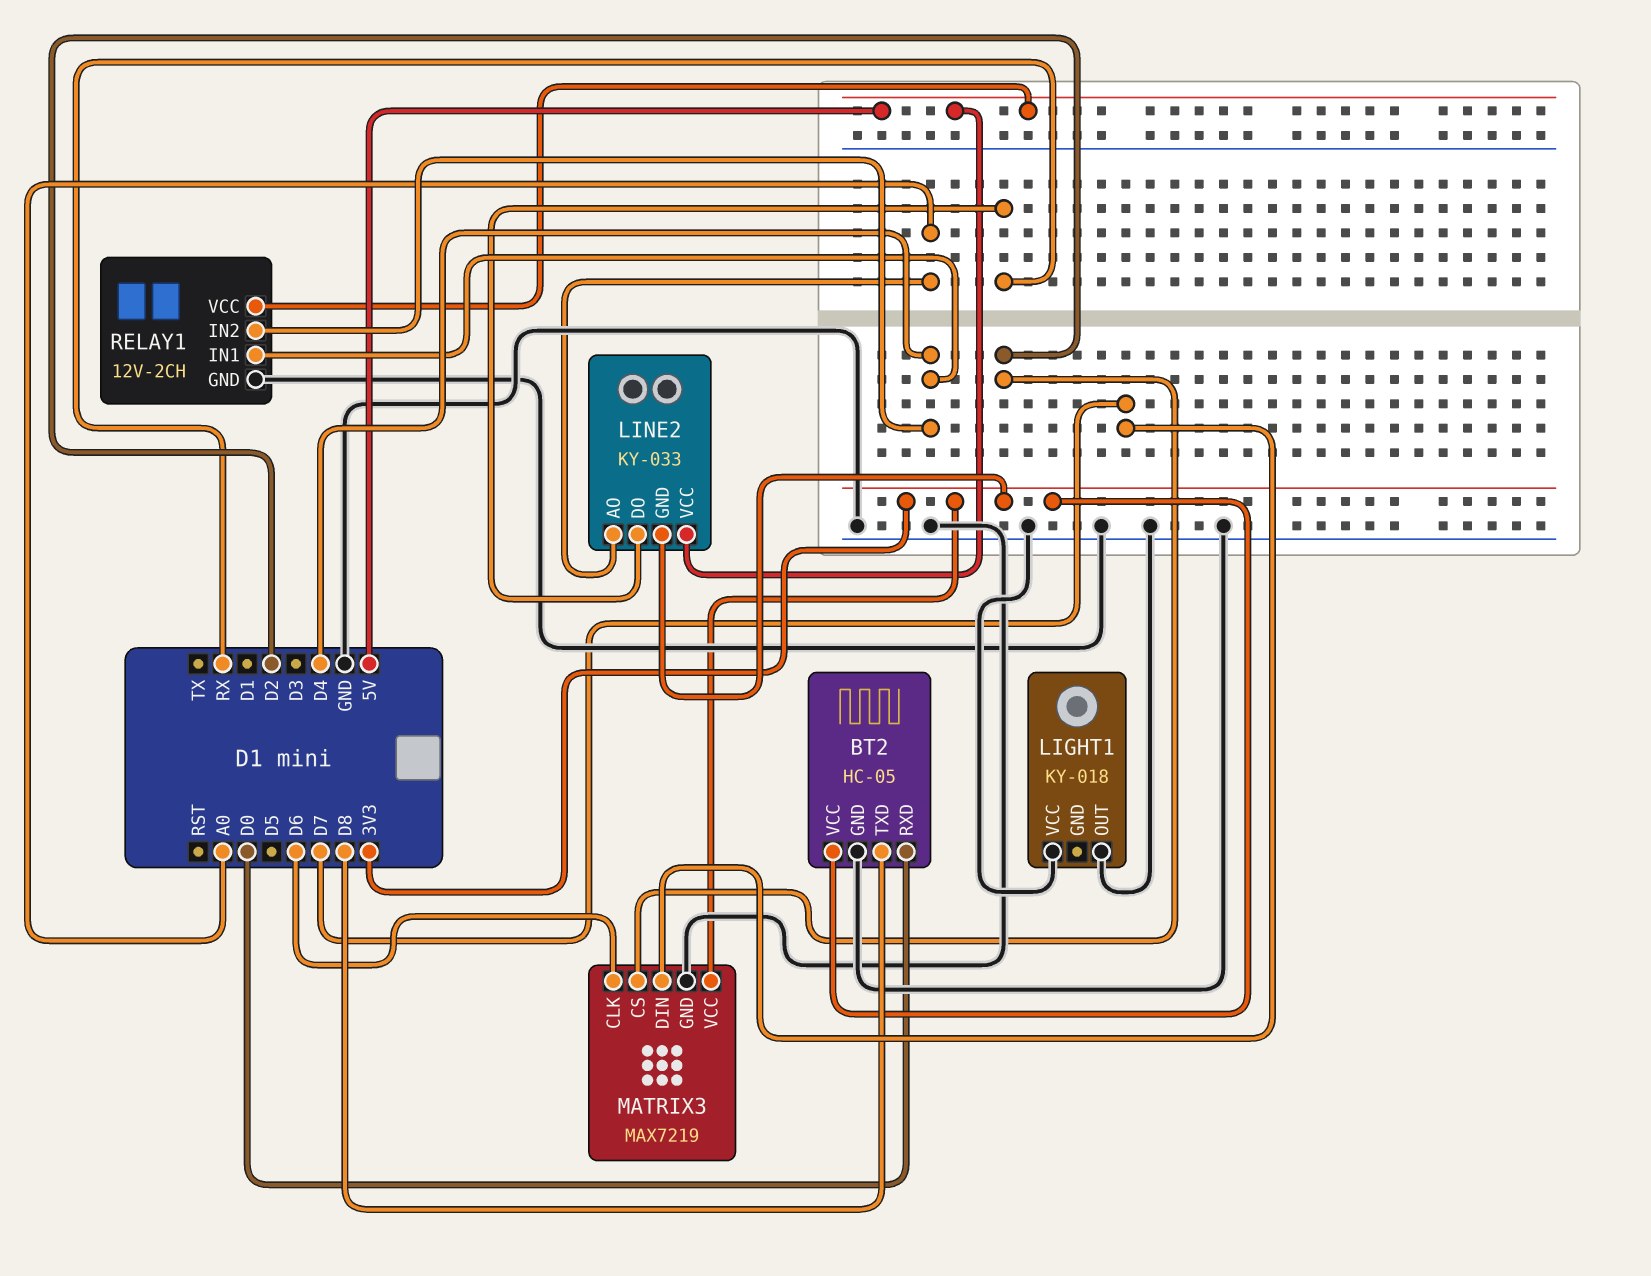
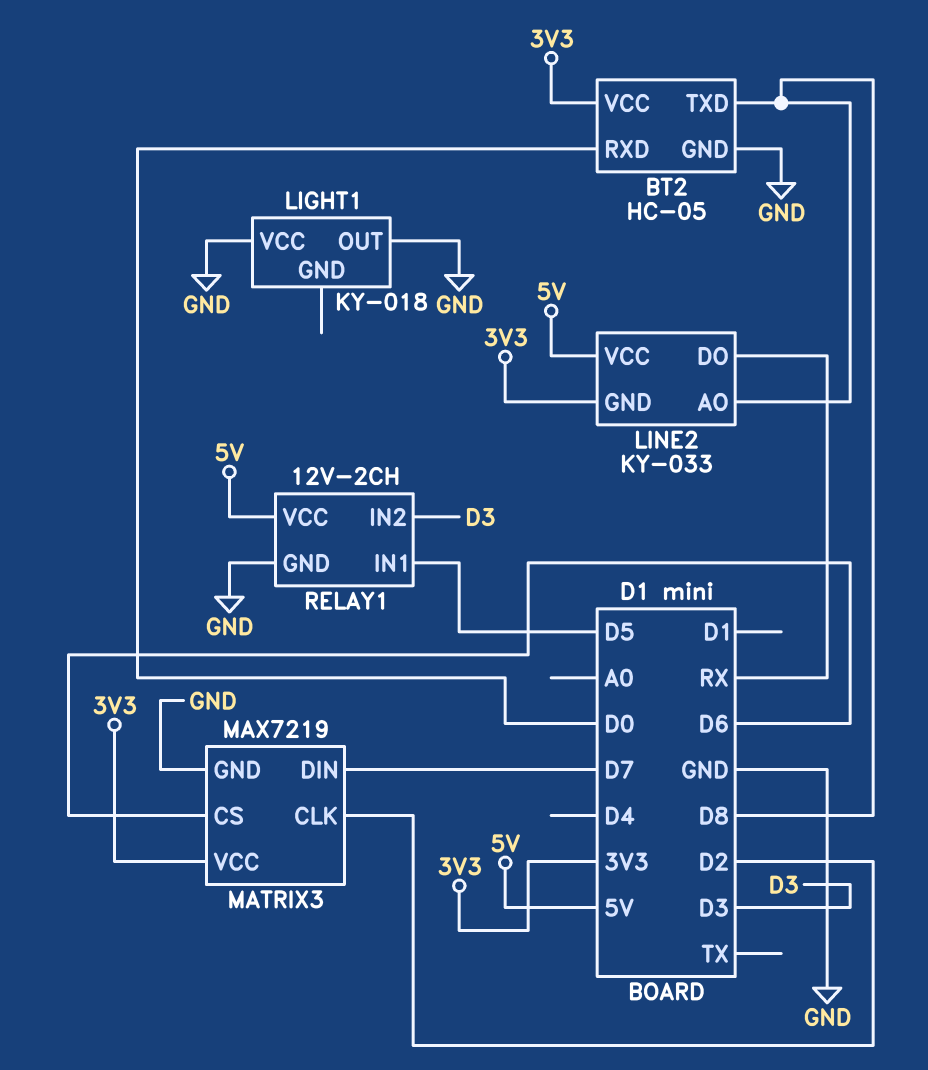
LINE2 pin AO: A0 -> D8
MATRIX3 pin CLK: D6 -> D2
MATRIX3 pin CS: D2 -> D6
RELAY1 pin IN1: D4 -> D5
RELAY1 pin IN2: D4 -> D3

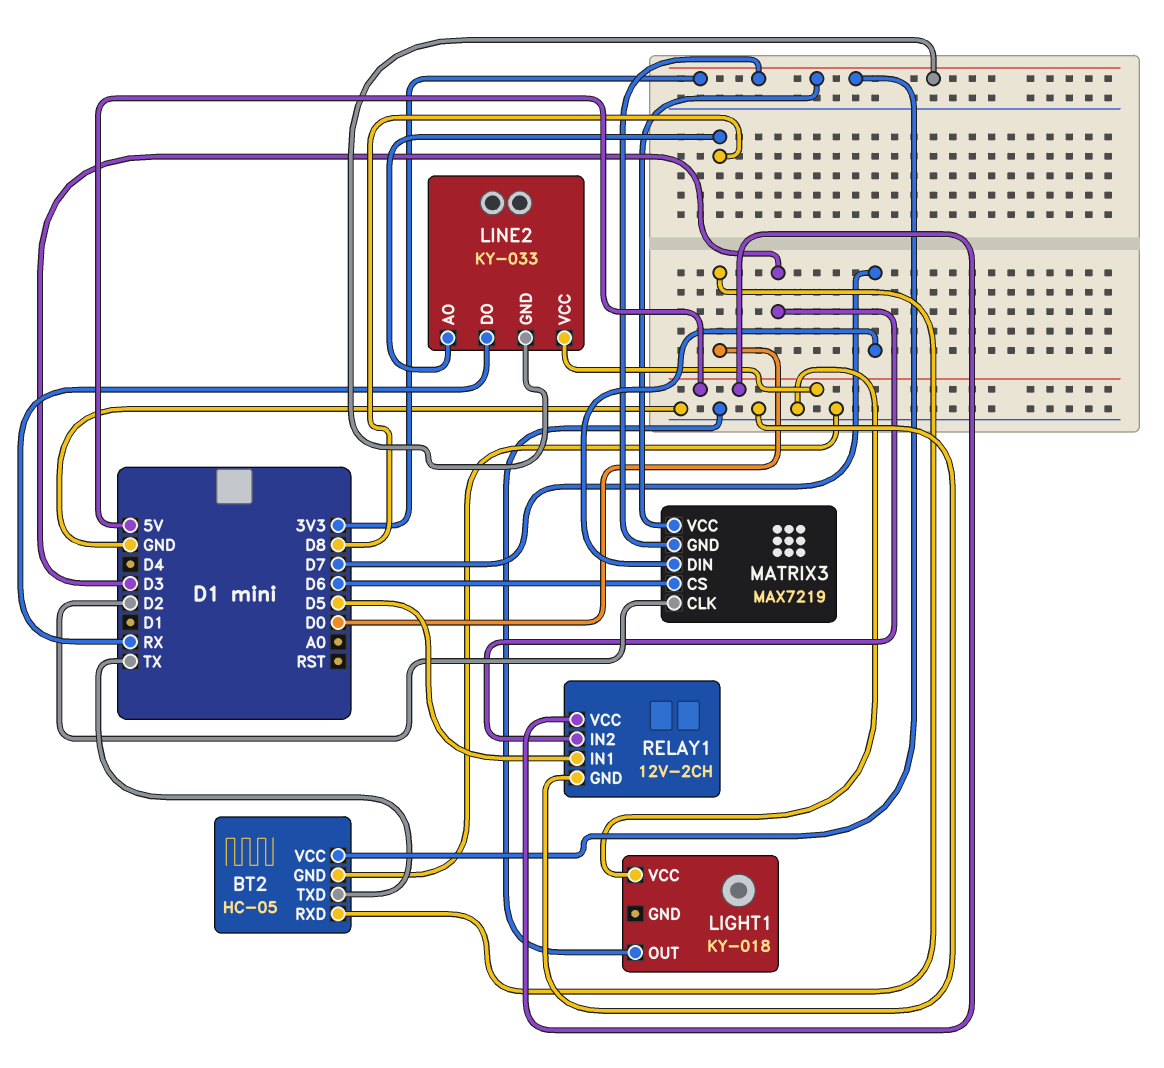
BT2 pin TXD: D8 -> TX
MATRIX3 pin GND: GND -> 3V3

